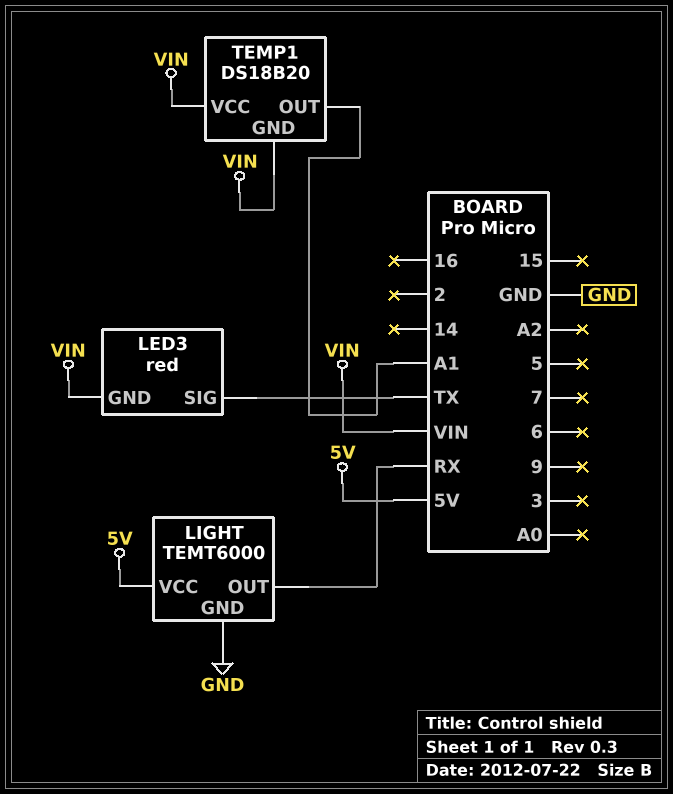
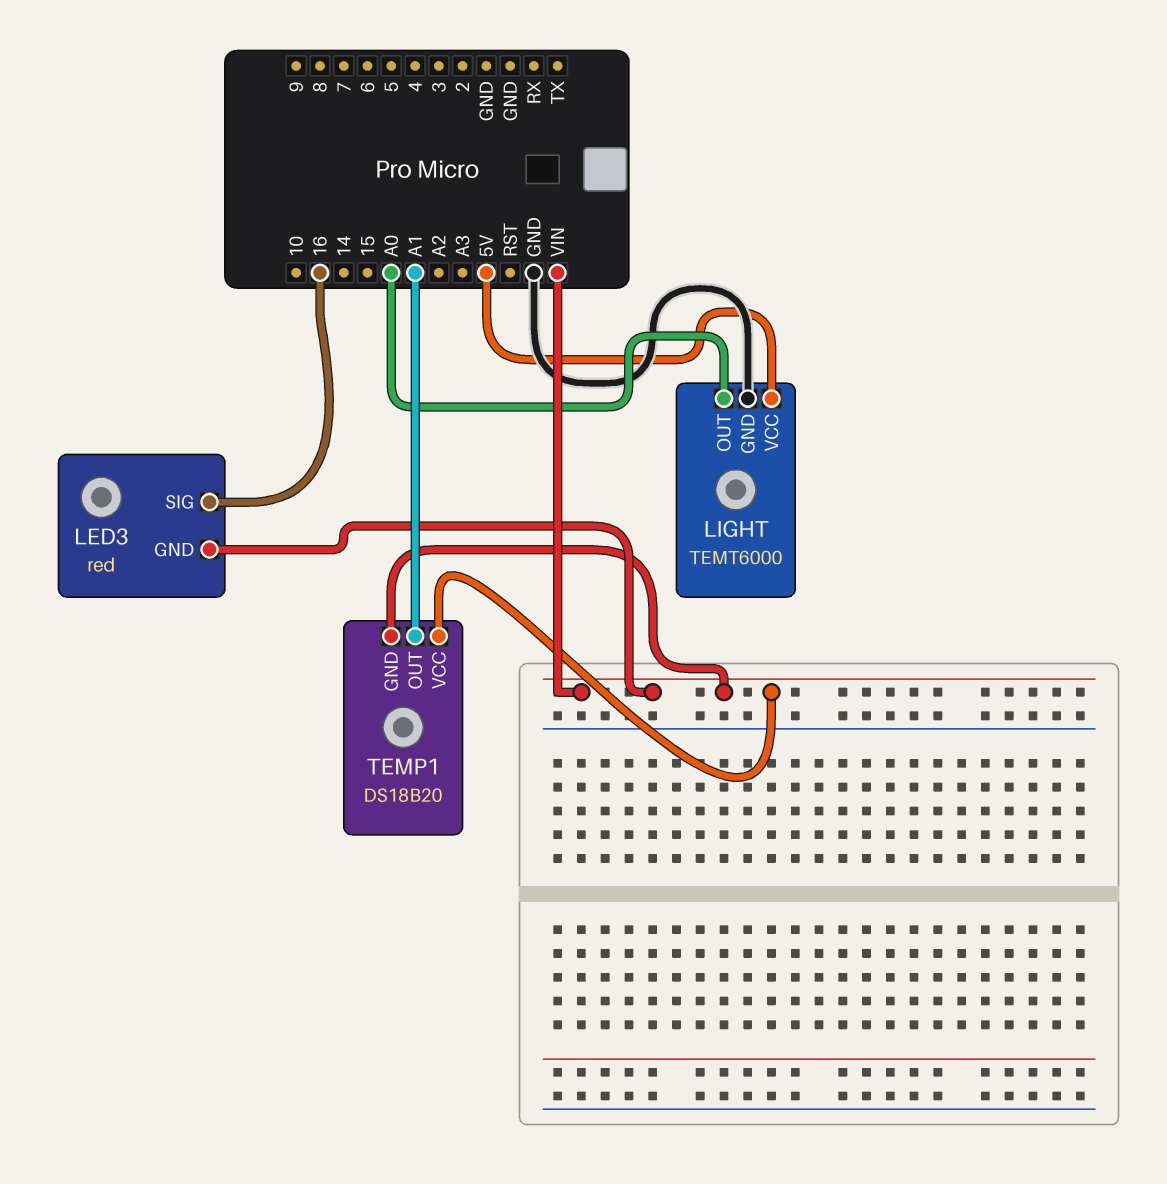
LED3 pin SIG: TX -> 16
LIGHT pin OUT: RX -> A0

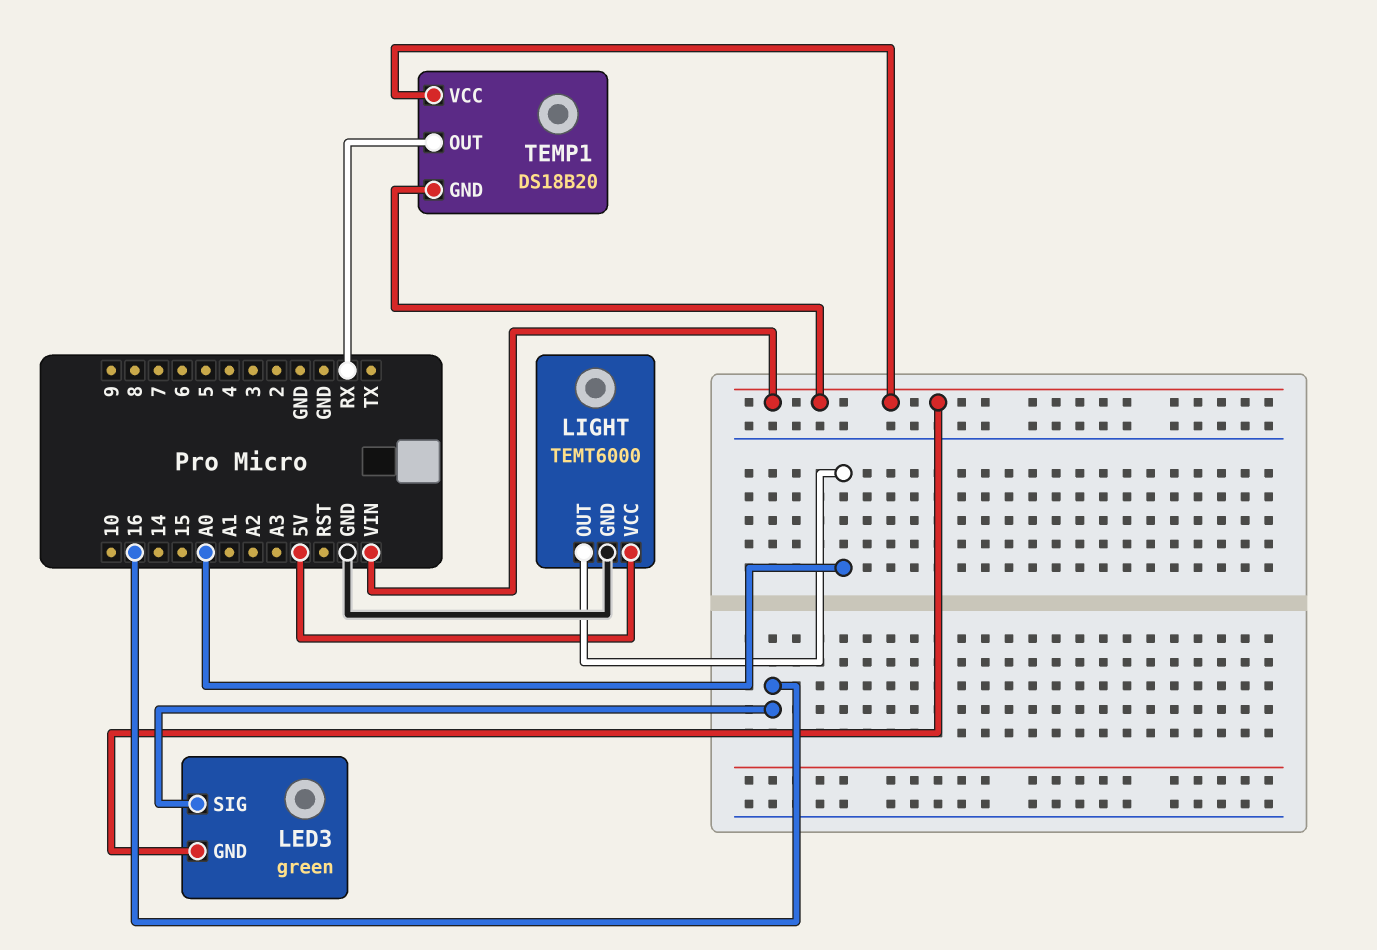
LED3: red -> green
TEMP1 pin OUT: A1 -> RX

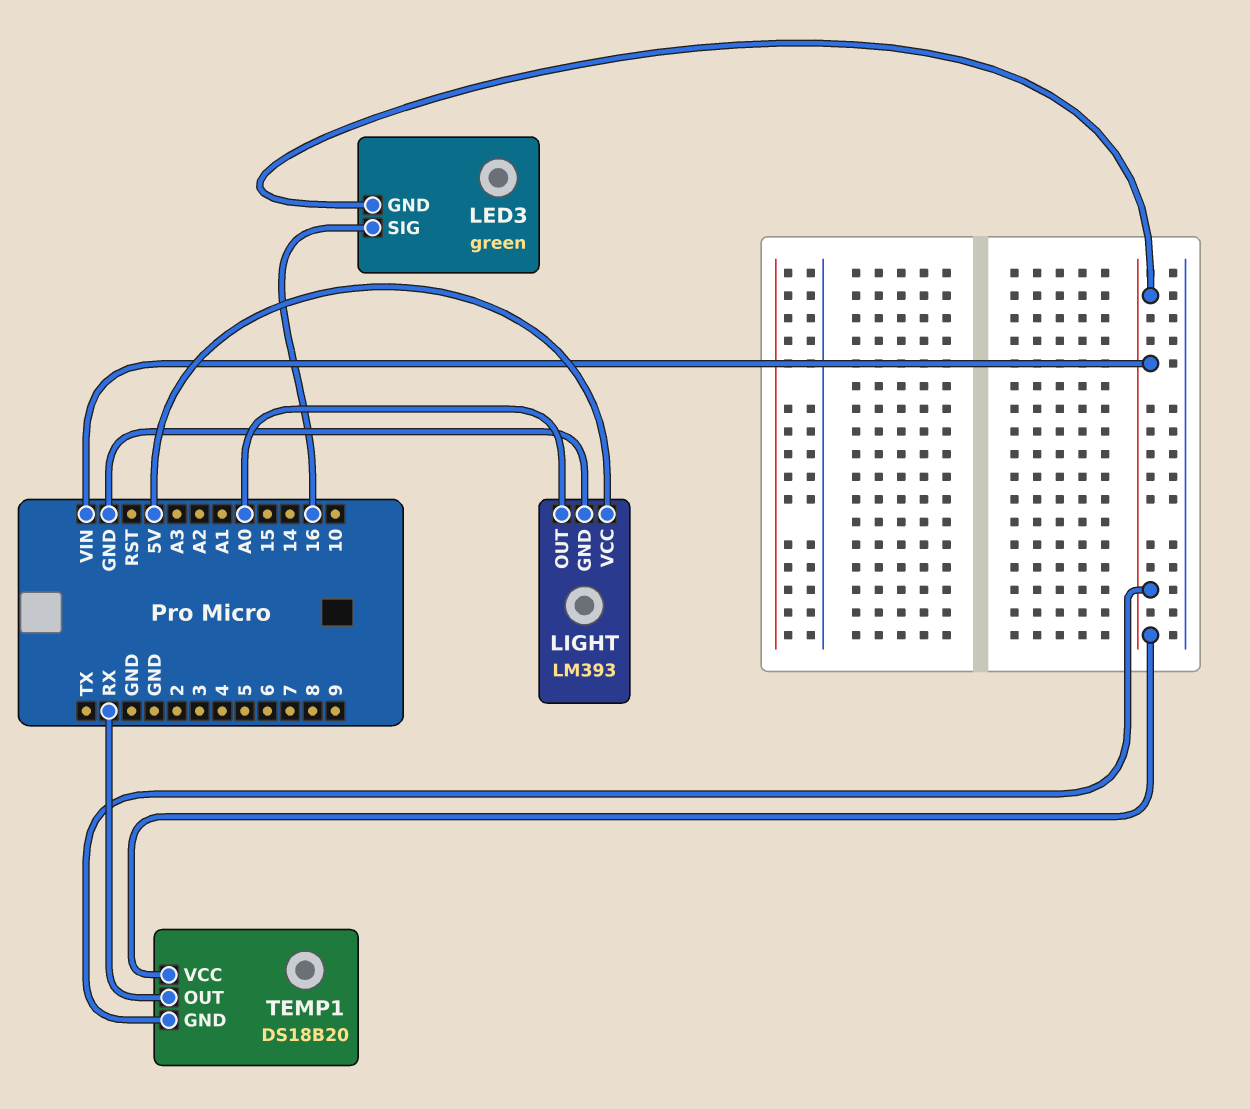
LIGHT: TEMT6000 -> LM393

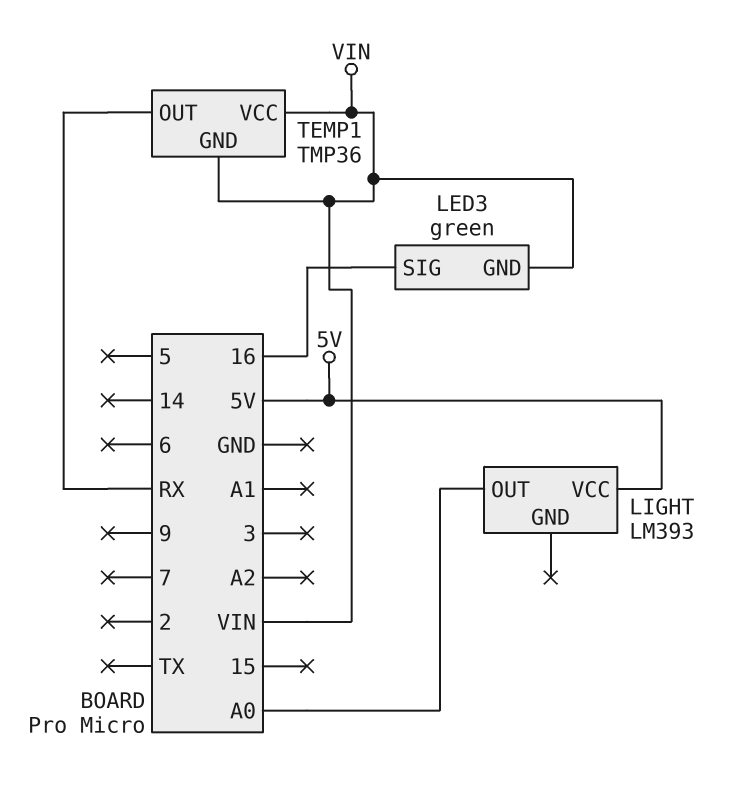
LIGHT pin GND: GND -> none
TEMP1: DS18B20 -> TMP36

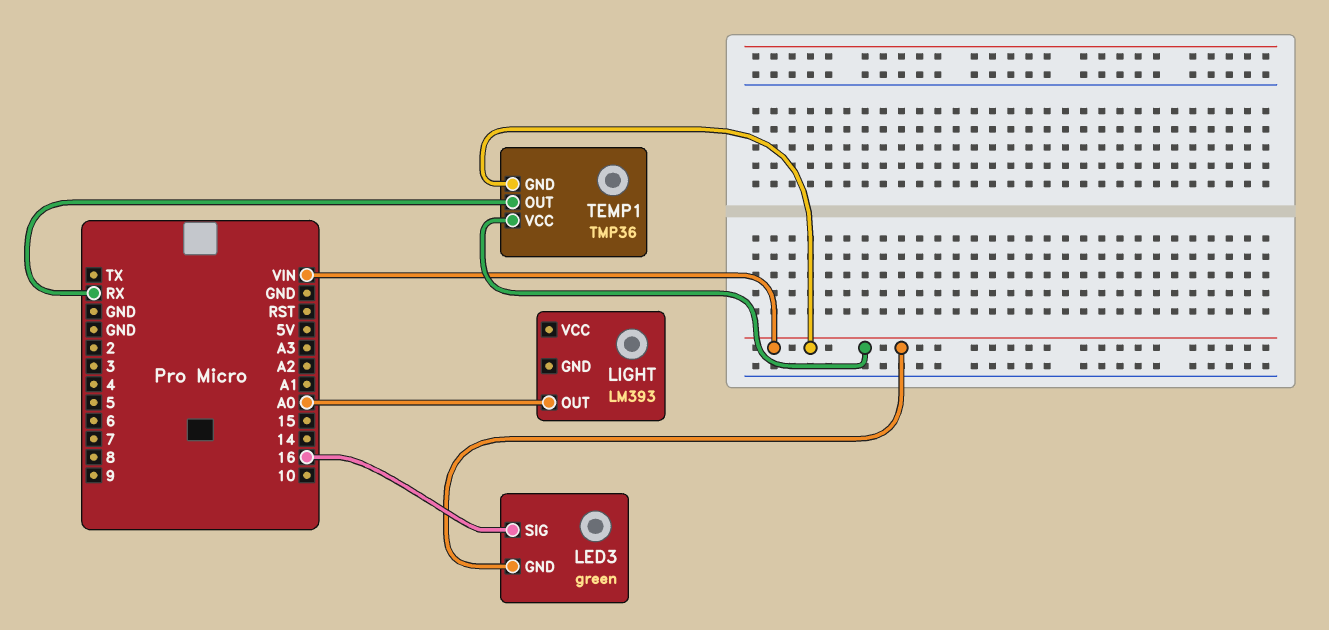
LIGHT pin VCC: 5V -> none

